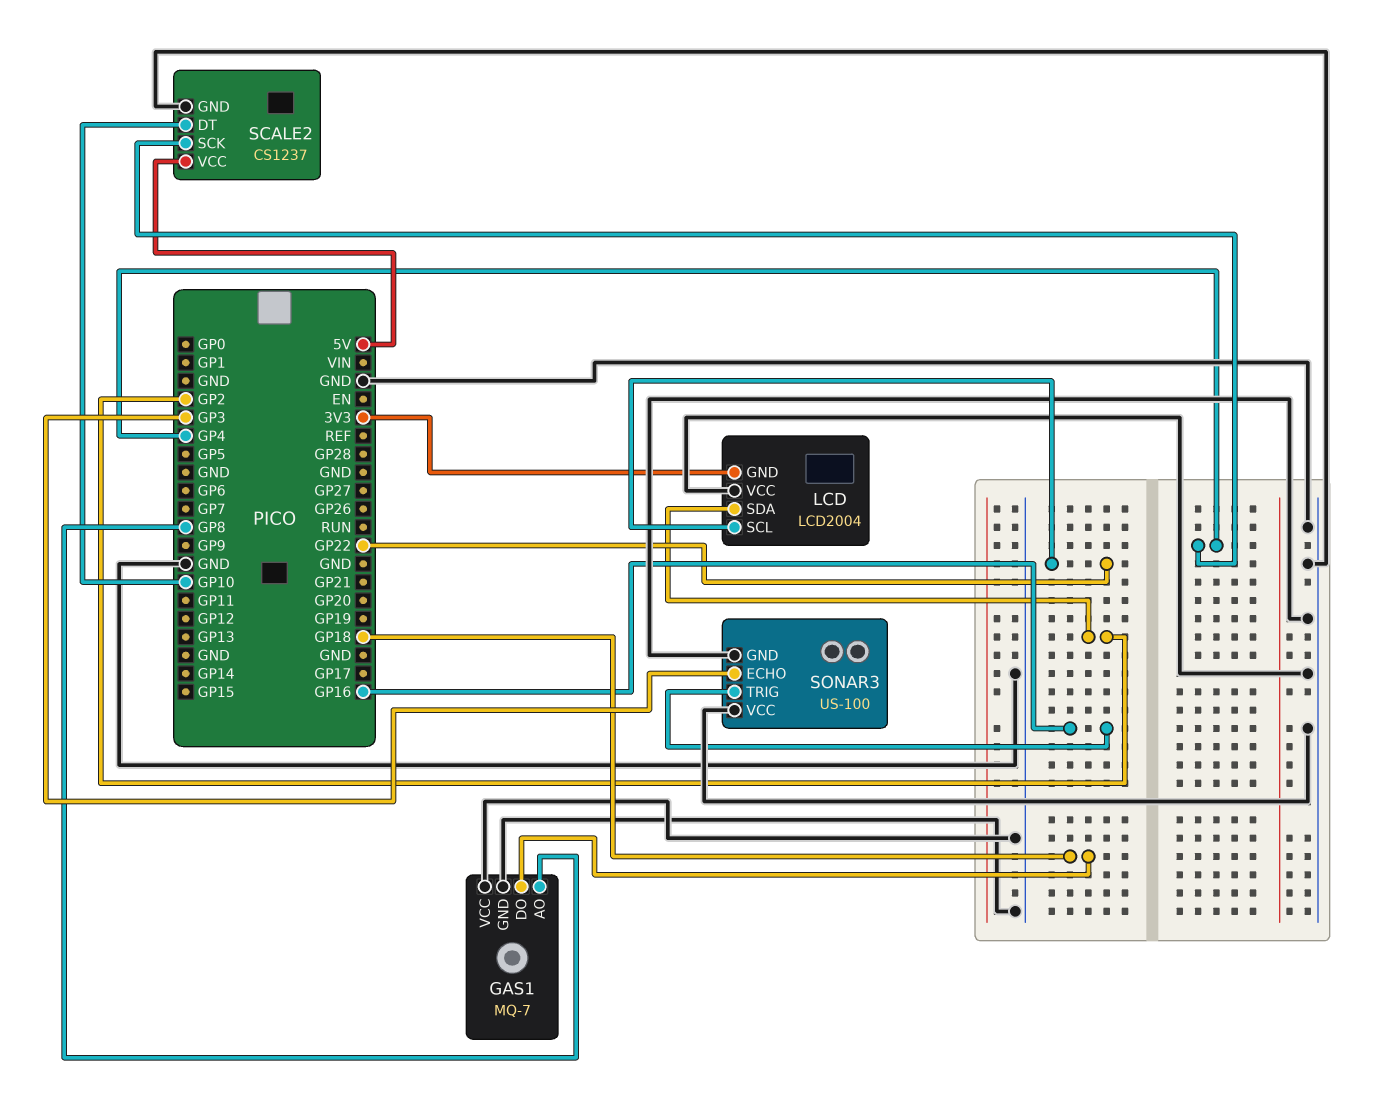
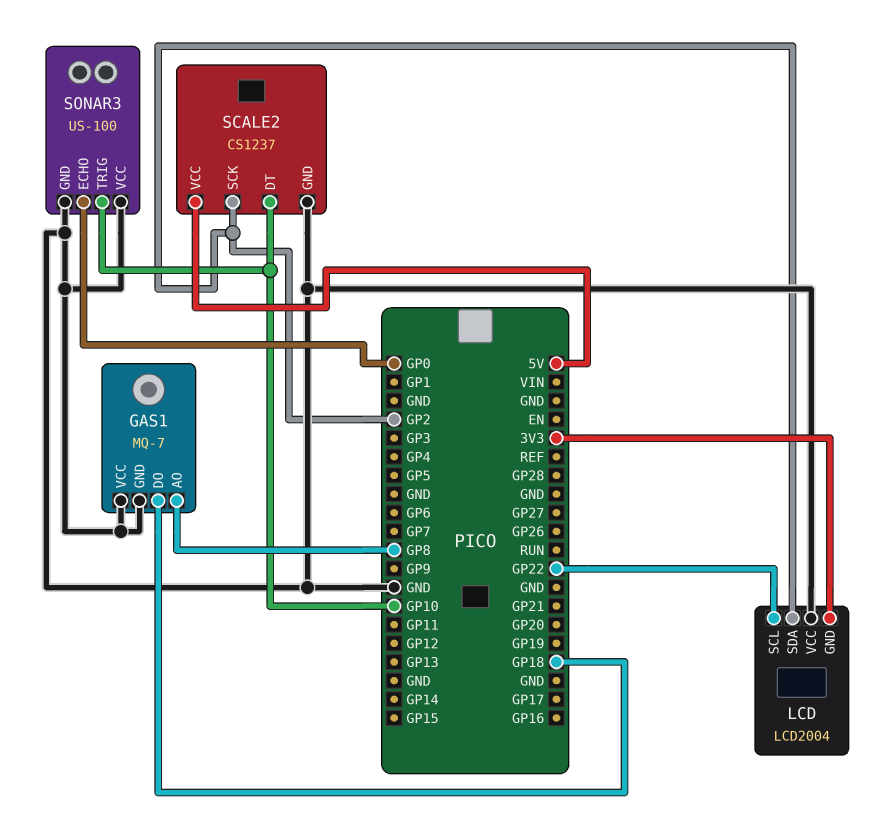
SCALE2 pin SCK: GP4 -> GP2
SONAR3 pin ECHO: GP3 -> GP0
SONAR3 pin TRIG: GP16 -> GP10

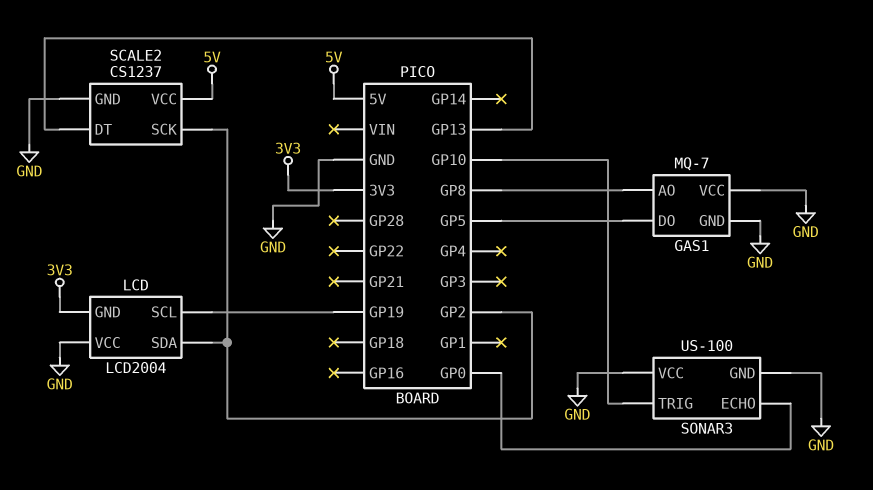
GAS1 pin DO: GP18 -> GP5
LCD pin SCL: GP22 -> GP19
SCALE2 pin DT: GP10 -> GP13

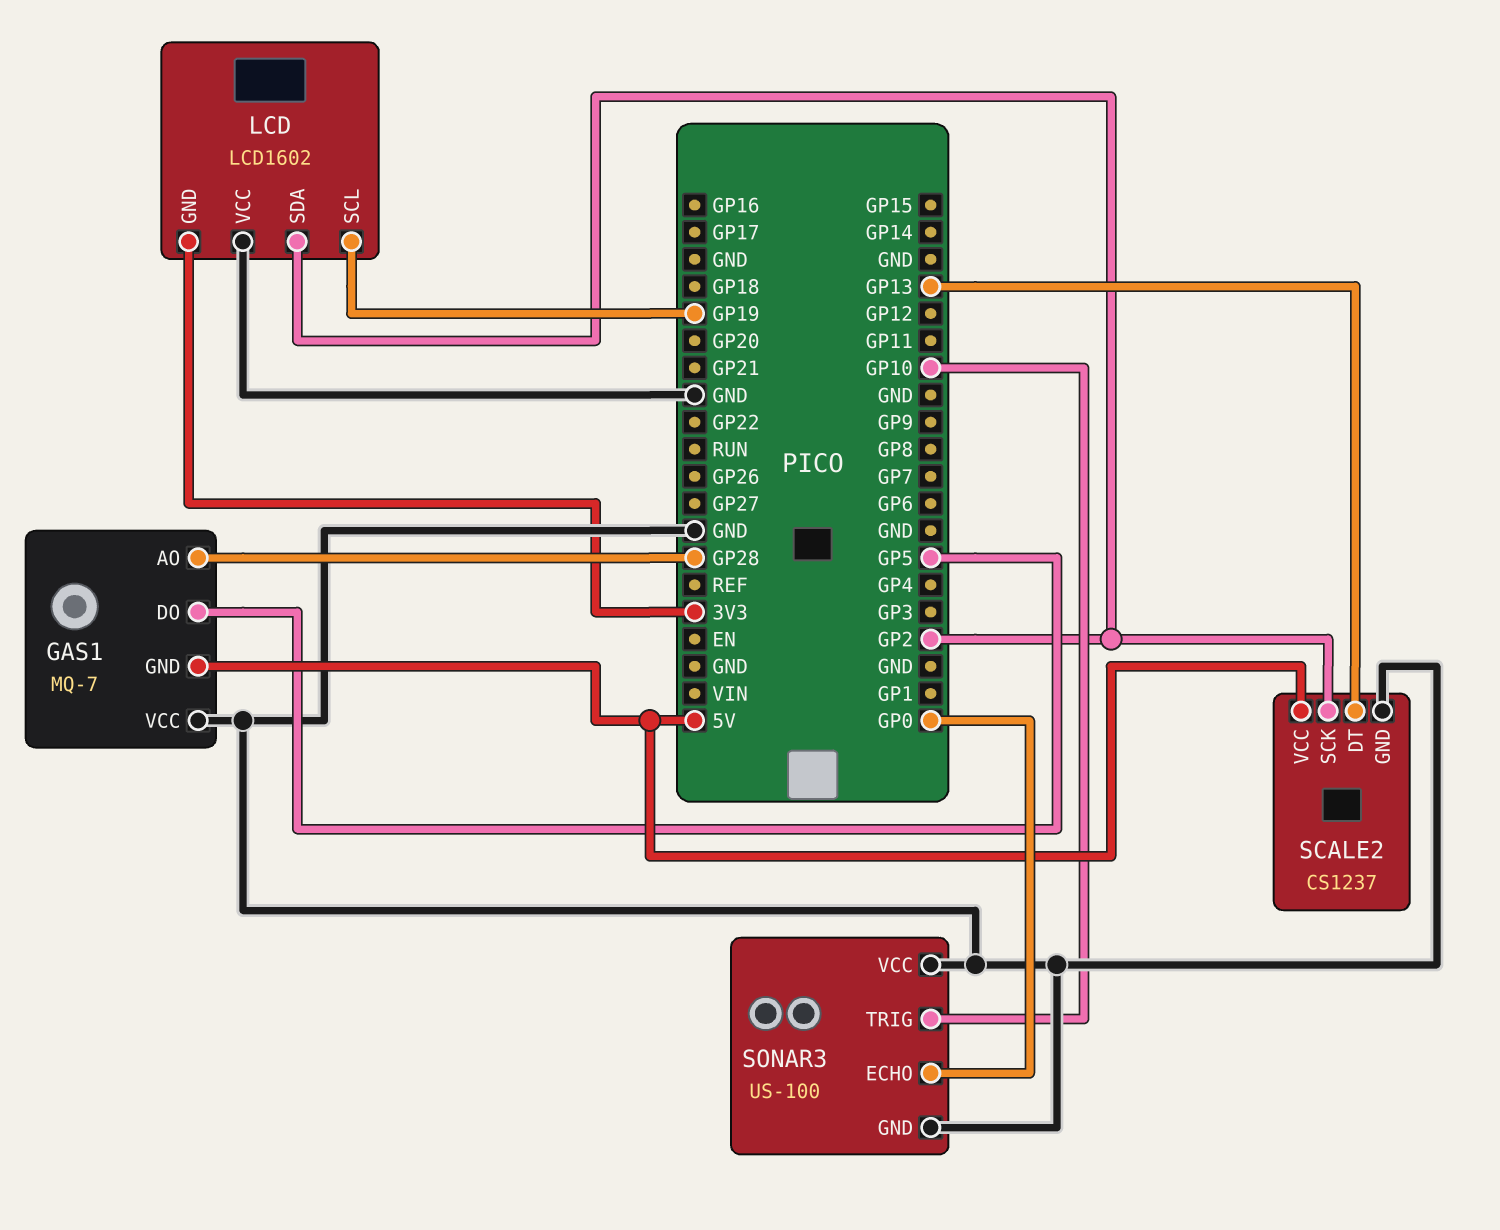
GAS1 pin AO: GP8 -> GP28
GAS1 pin GND: GND -> 5V
LCD: LCD2004 -> LCD1602

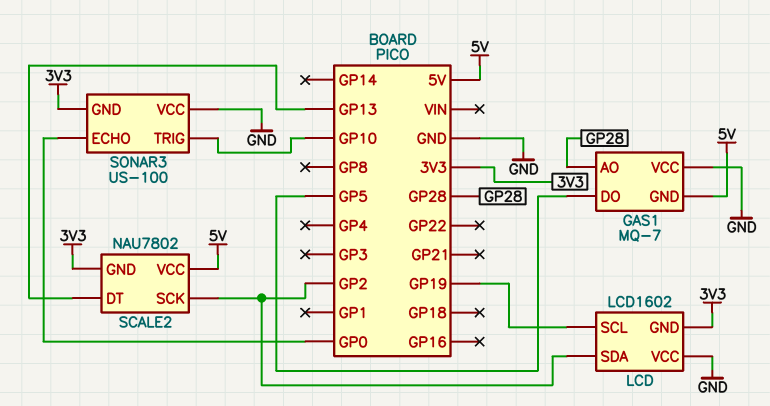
SCALE2: CS1237 -> NAU7802
SCALE2 pin GND: GND -> 3V3
SONAR3 pin GND: GND -> 3V3

